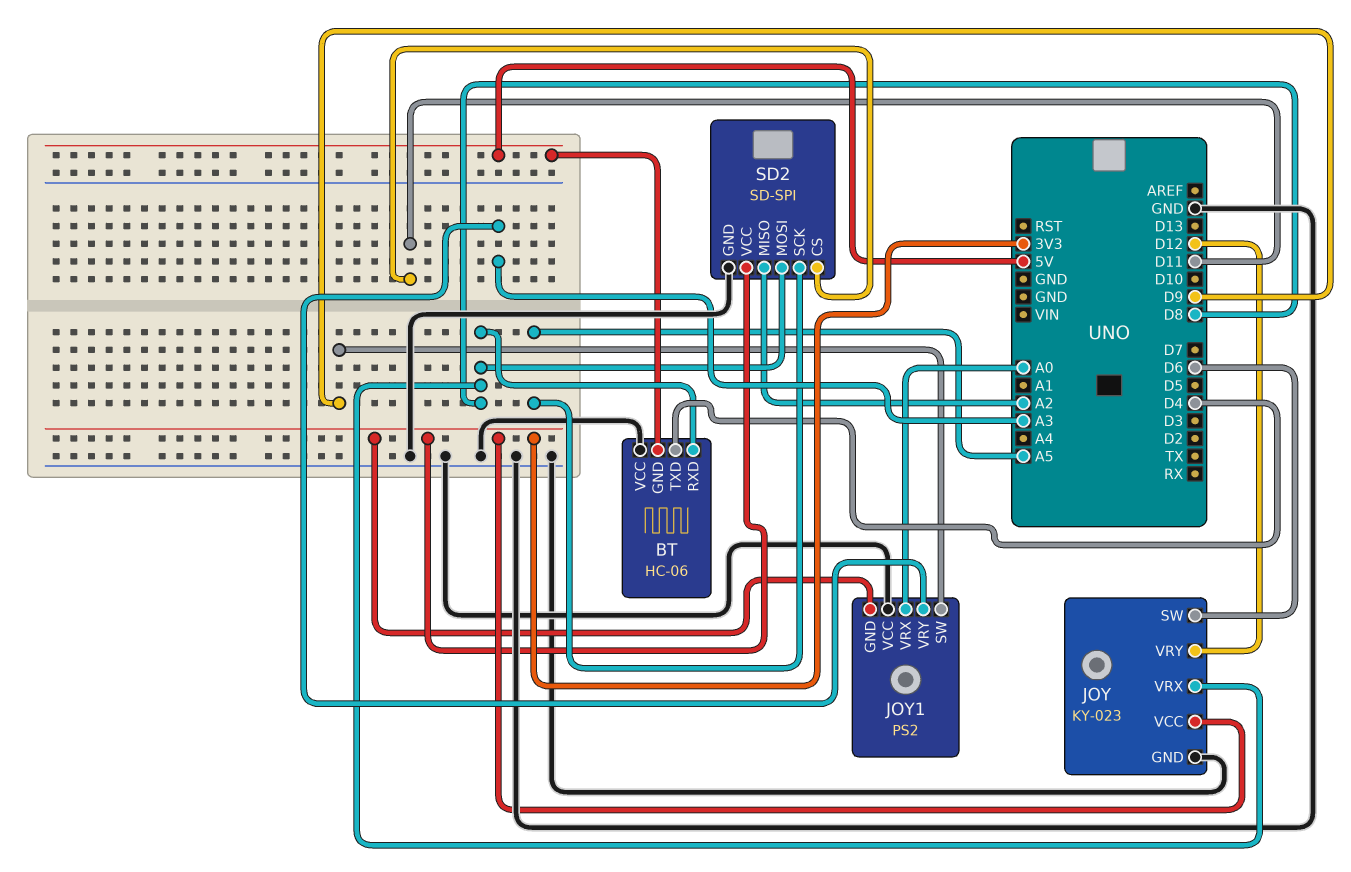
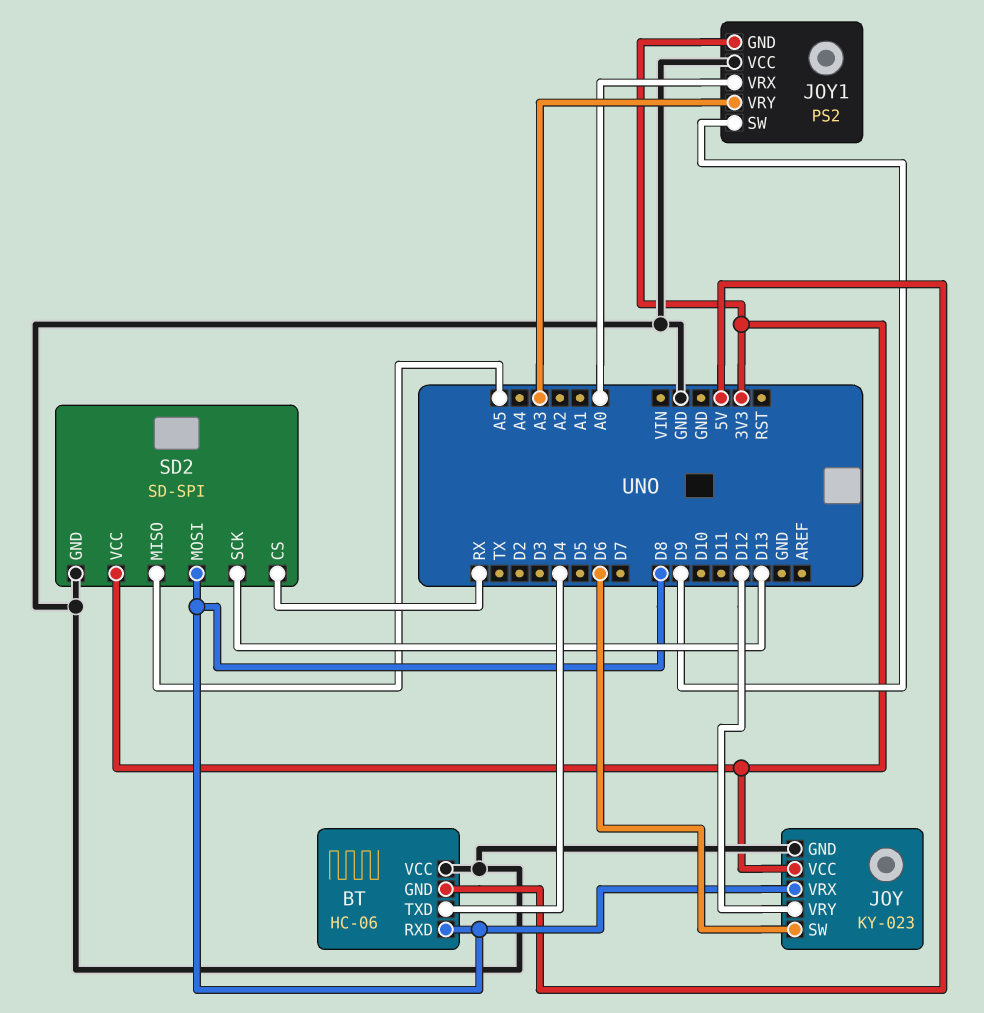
SD2 pin CS: D11 -> RX
SD2 pin MISO: A2 -> A5
SD2 pin SCK: A5 -> D13

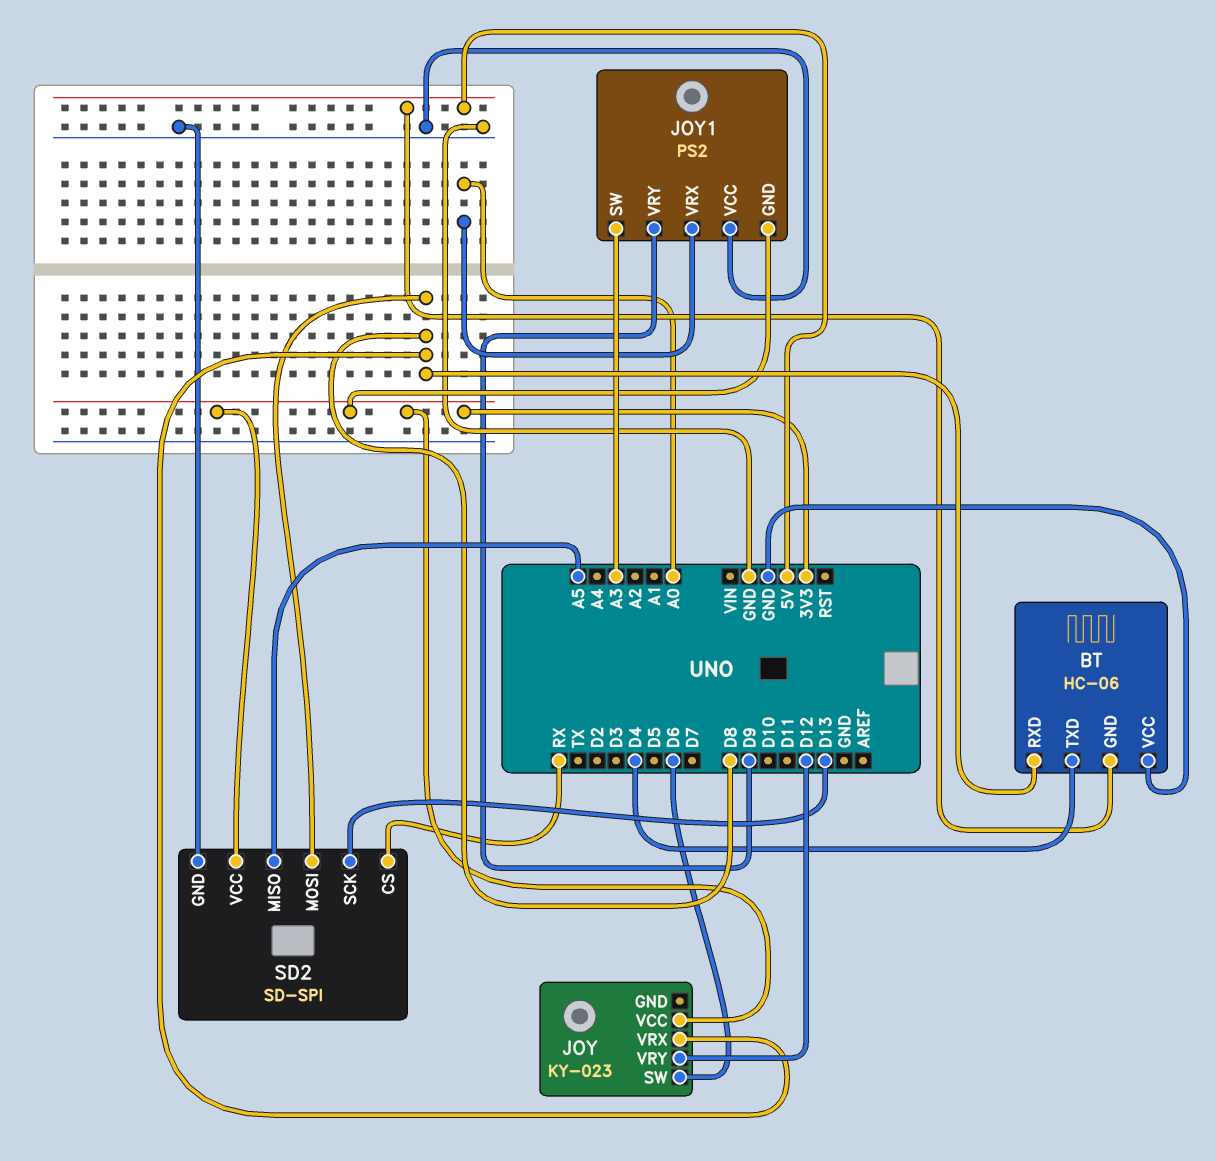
JOY pin GND: GND -> none
JOY1 pin SW: D9 -> A3
JOY1 pin VRY: A3 -> D9

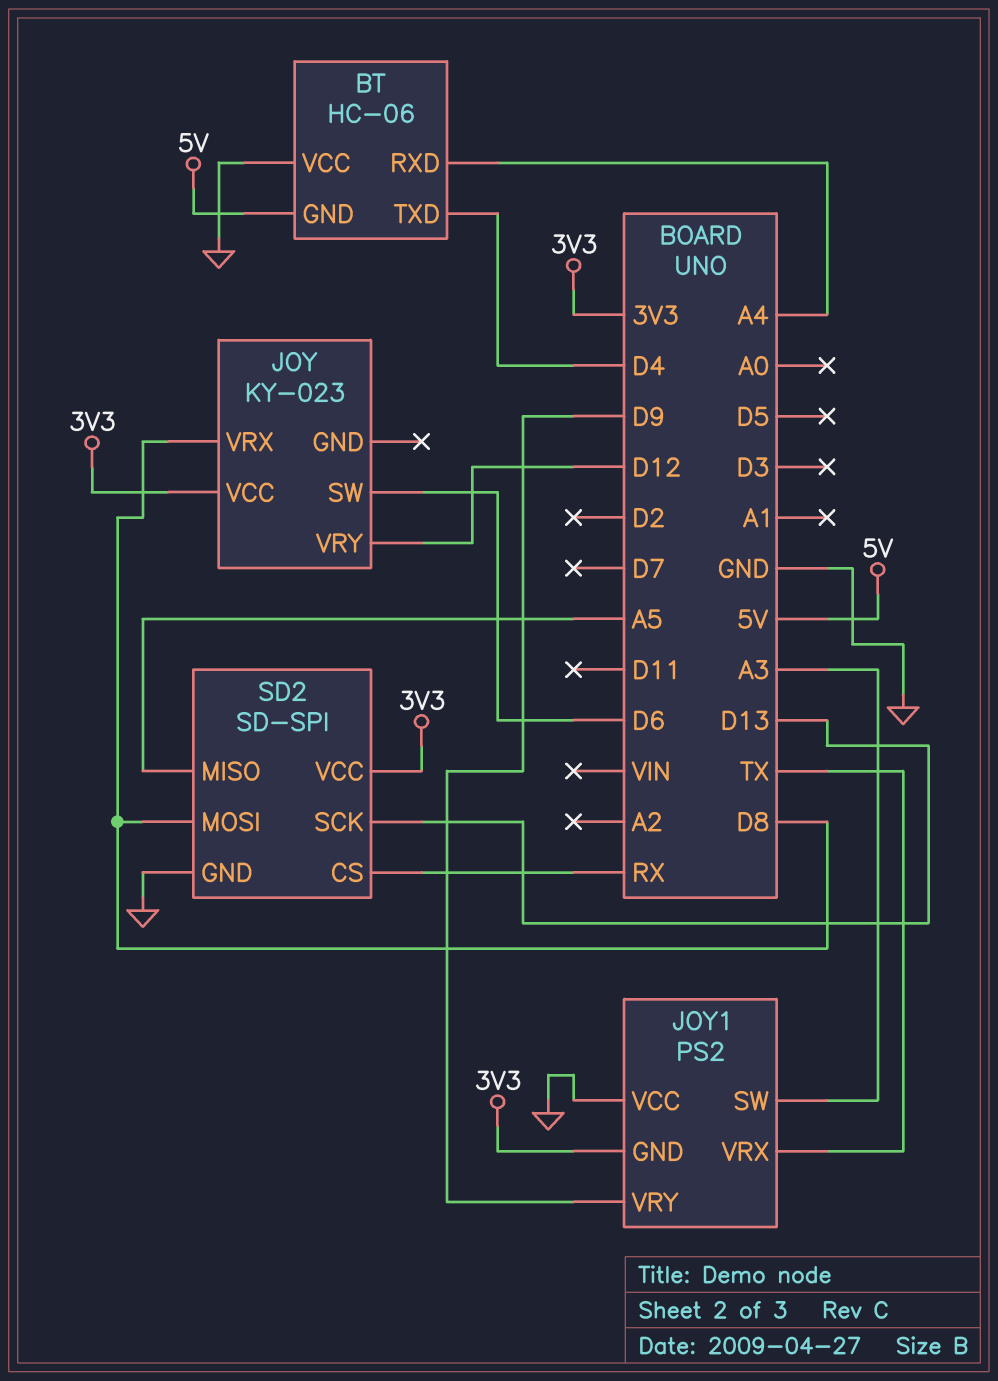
BT pin RXD: D8 -> A4
JOY1 pin VRX: A0 -> TX

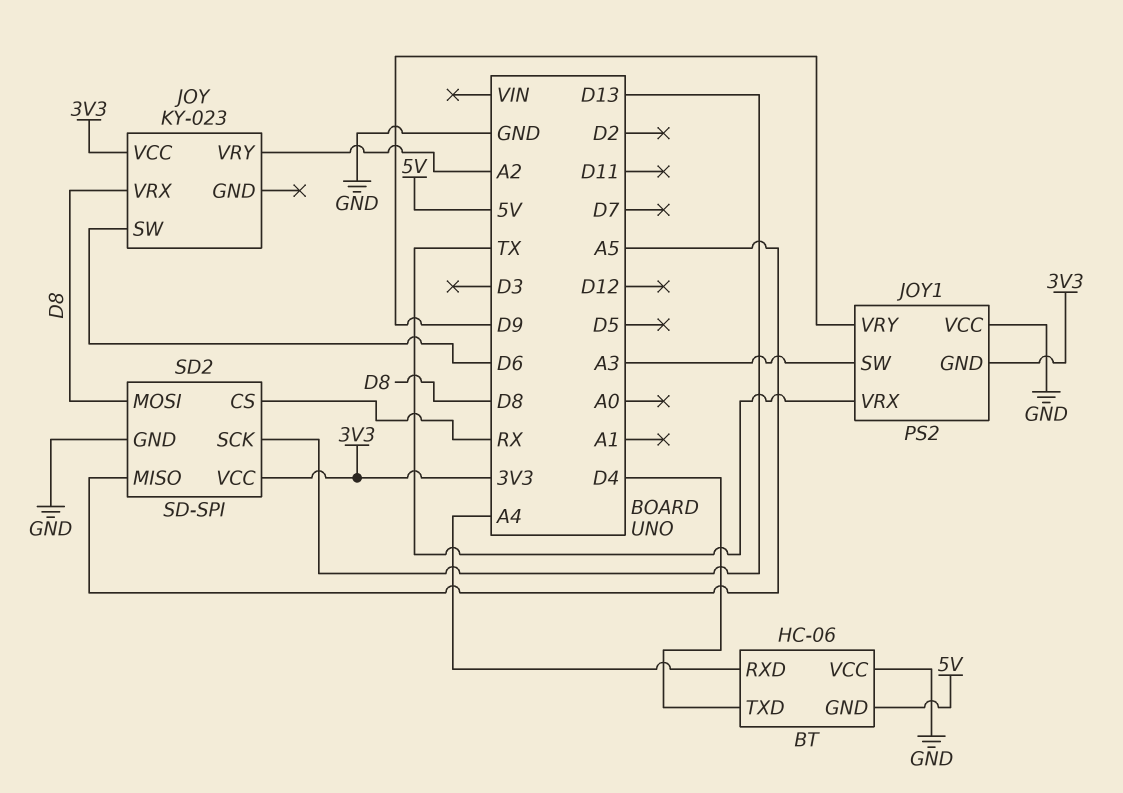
JOY pin VRY: D12 -> A2

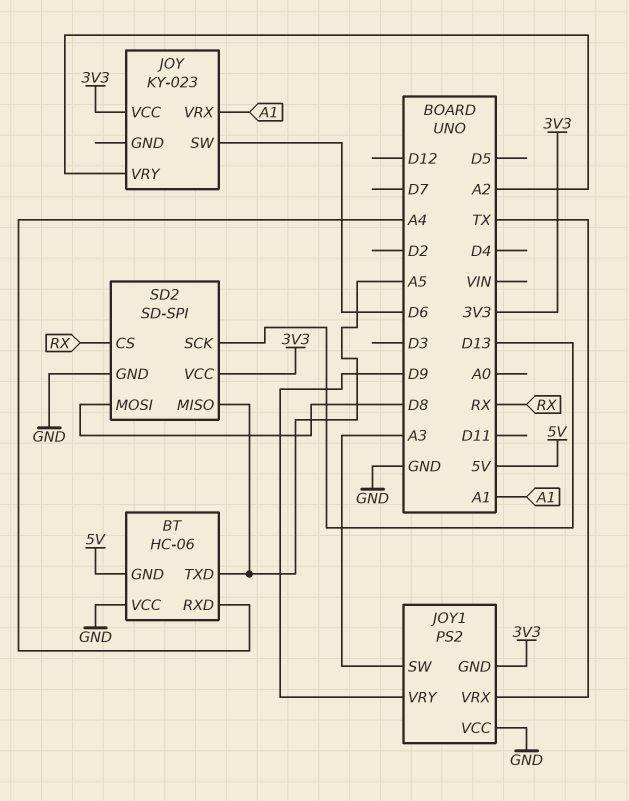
BT pin TXD: D4 -> A5
JOY pin VRX: D8 -> A1

